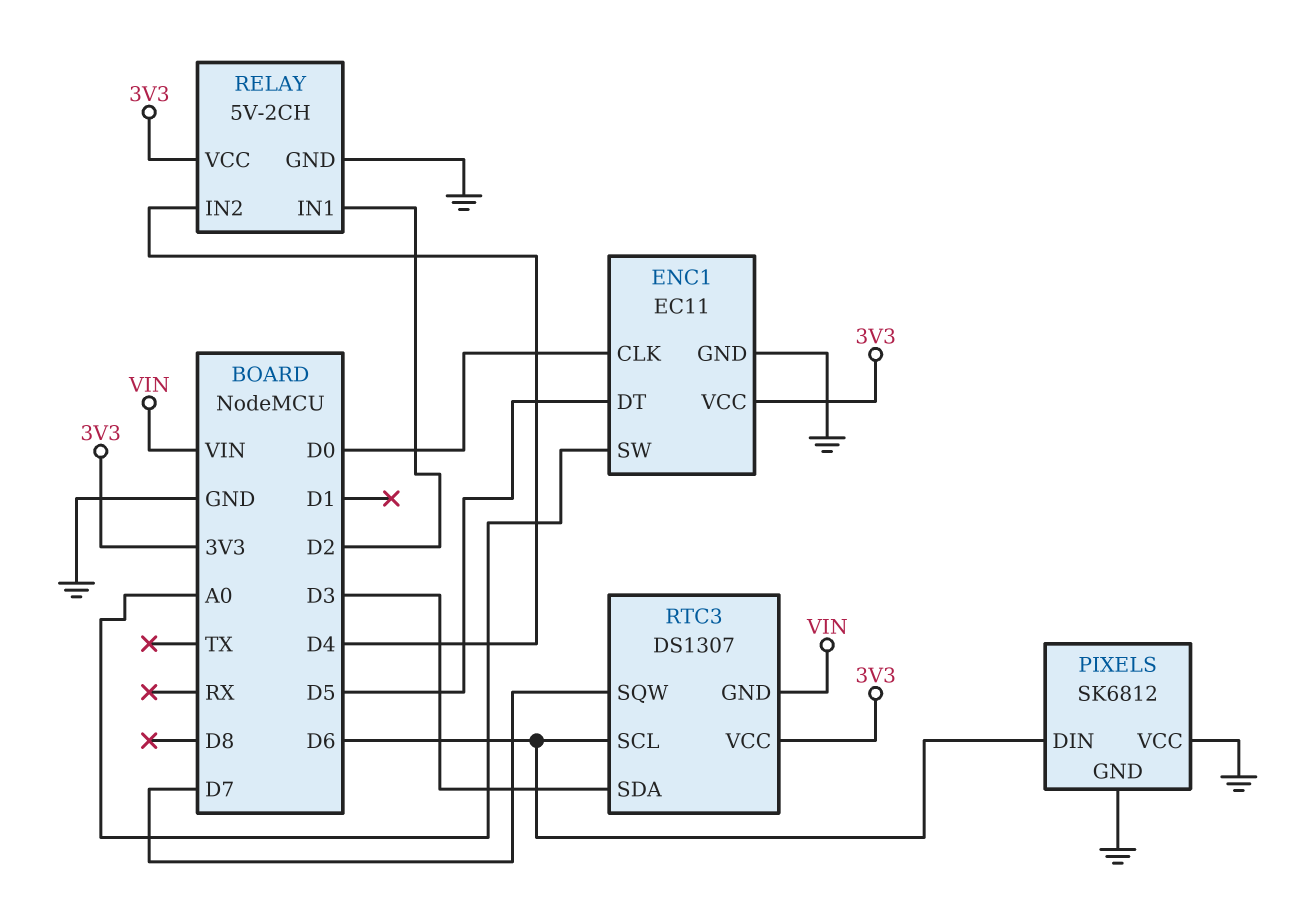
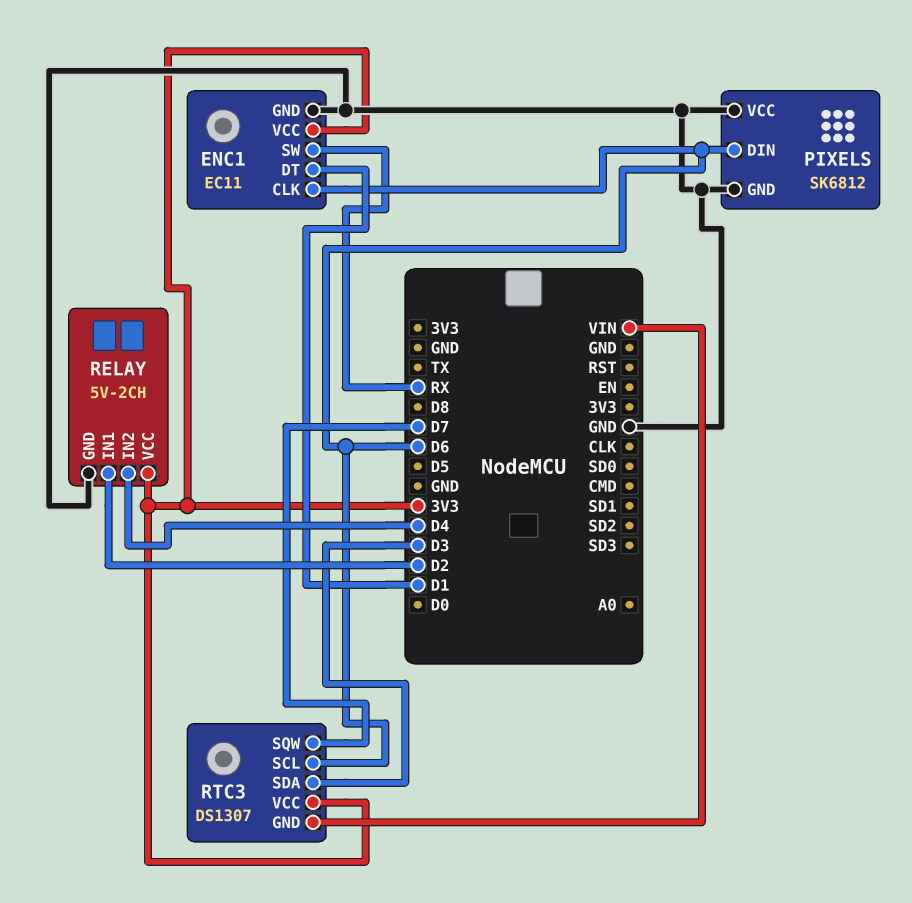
ENC1 pin CLK: D0 -> D6
ENC1 pin DT: D5 -> D1
ENC1 pin SW: A0 -> RX

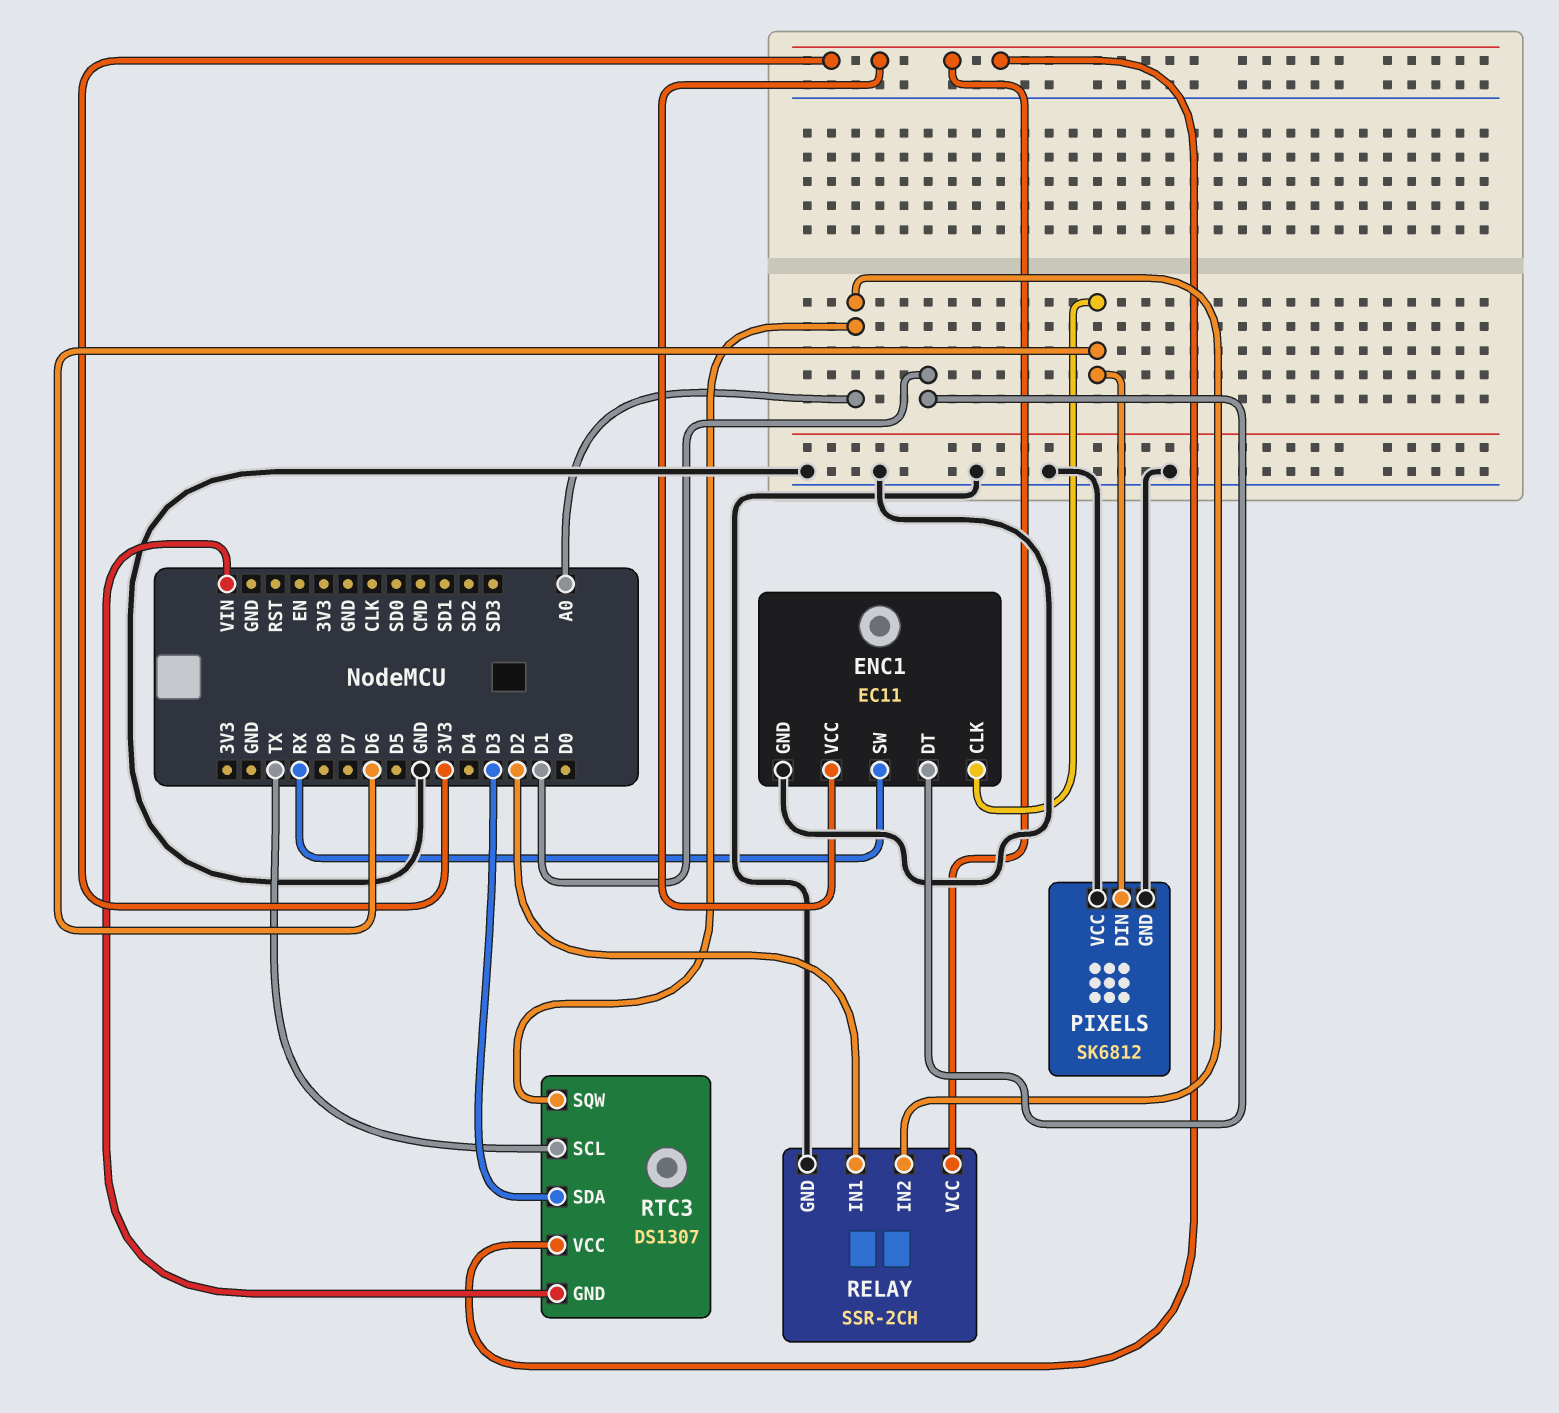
RELAY: 5V-2CH -> SSR-2CH
RELAY pin IN2: D4 -> A0
RTC3 pin SCL: D6 -> TX
RTC3 pin SQW: D7 -> A0

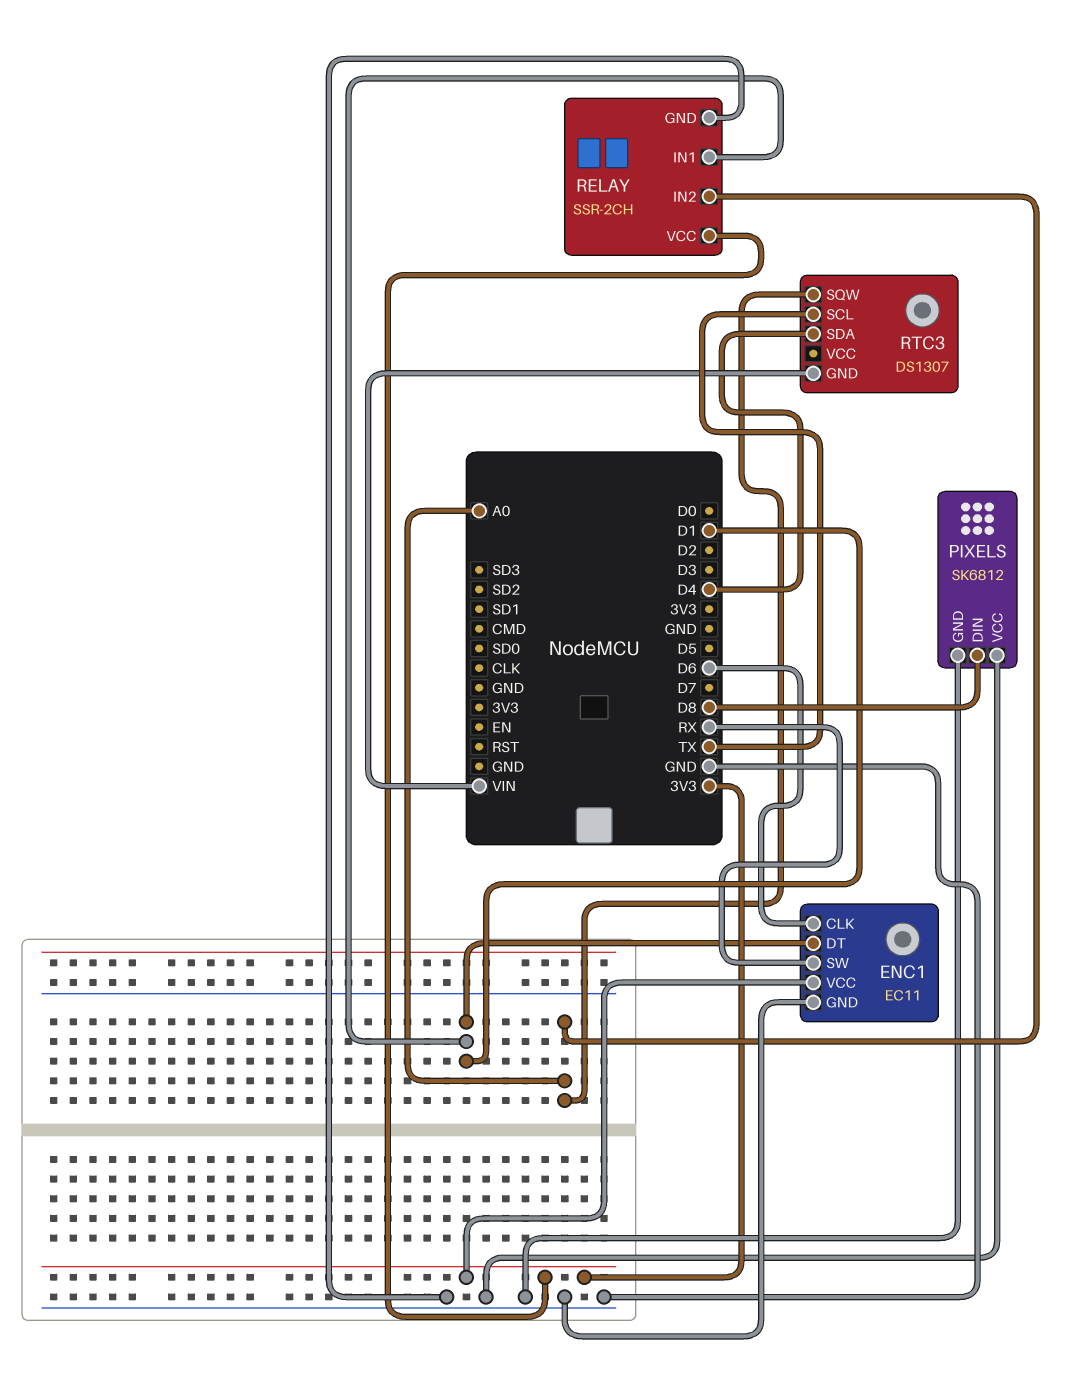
PIXELS pin DIN: D6 -> D8
RELAY pin IN1: D2 -> D1
RTC3 pin SDA: D3 -> D4
RTC3 pin VCC: 3V3 -> none

